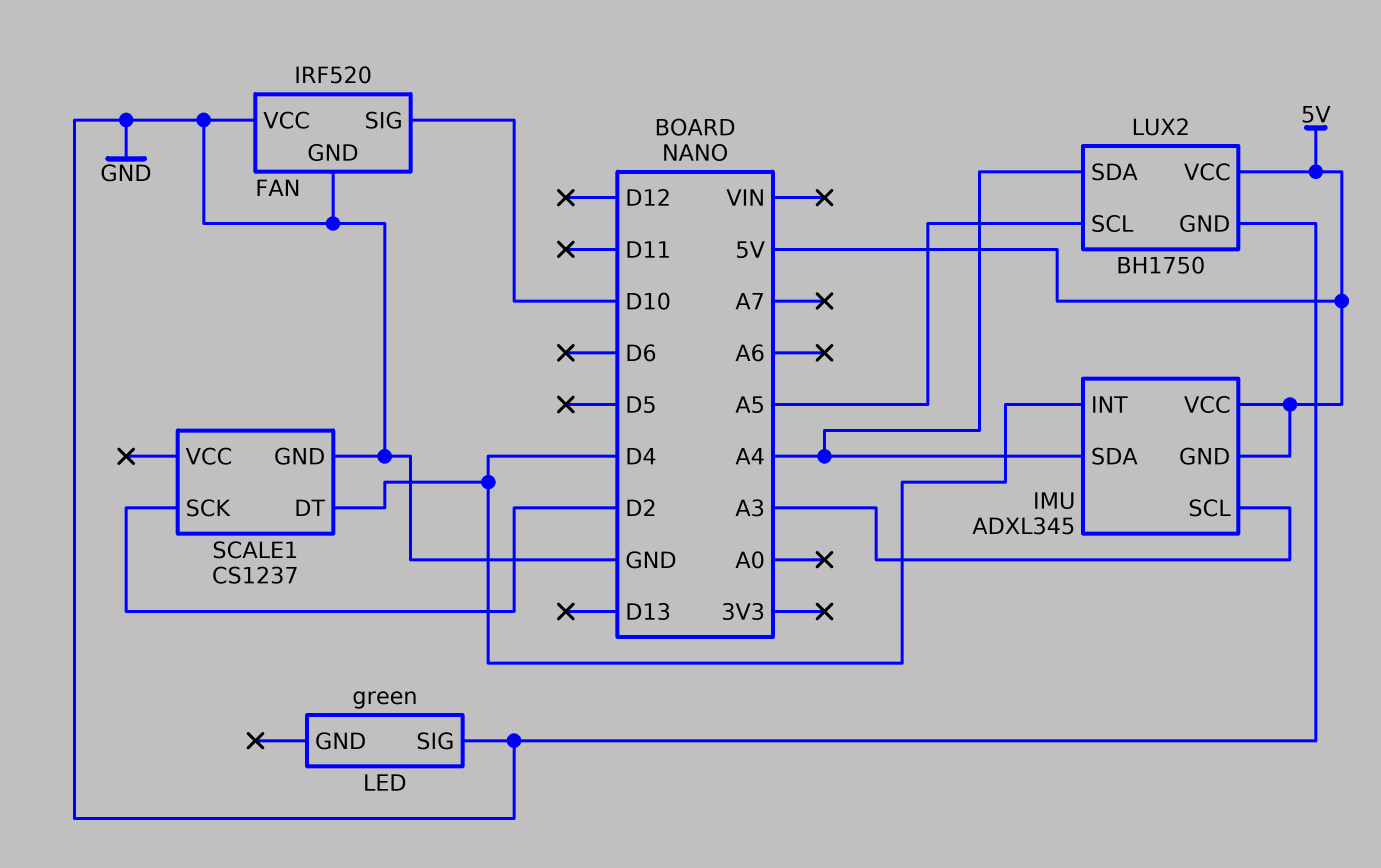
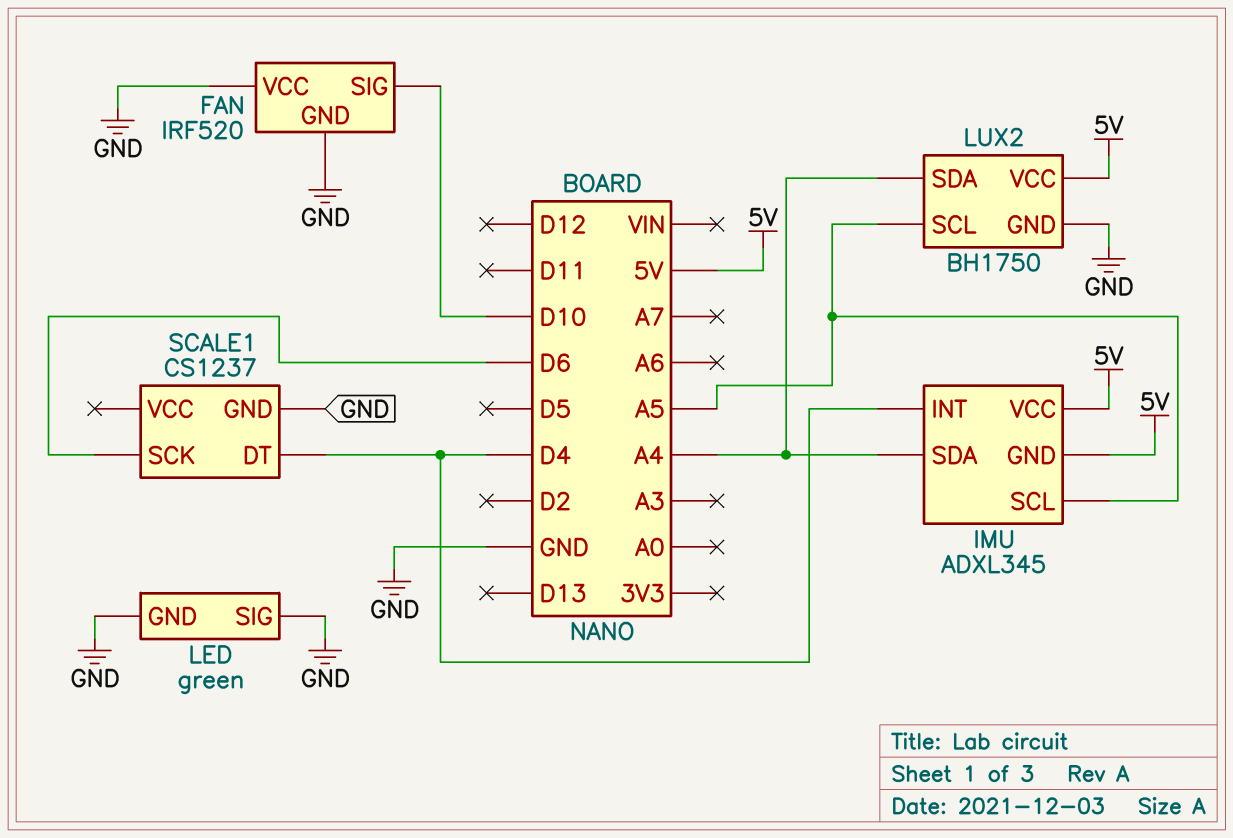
IMU pin SCL: A3 -> A5
LED pin GND: none -> GND
SCALE1 pin SCK: D2 -> D6

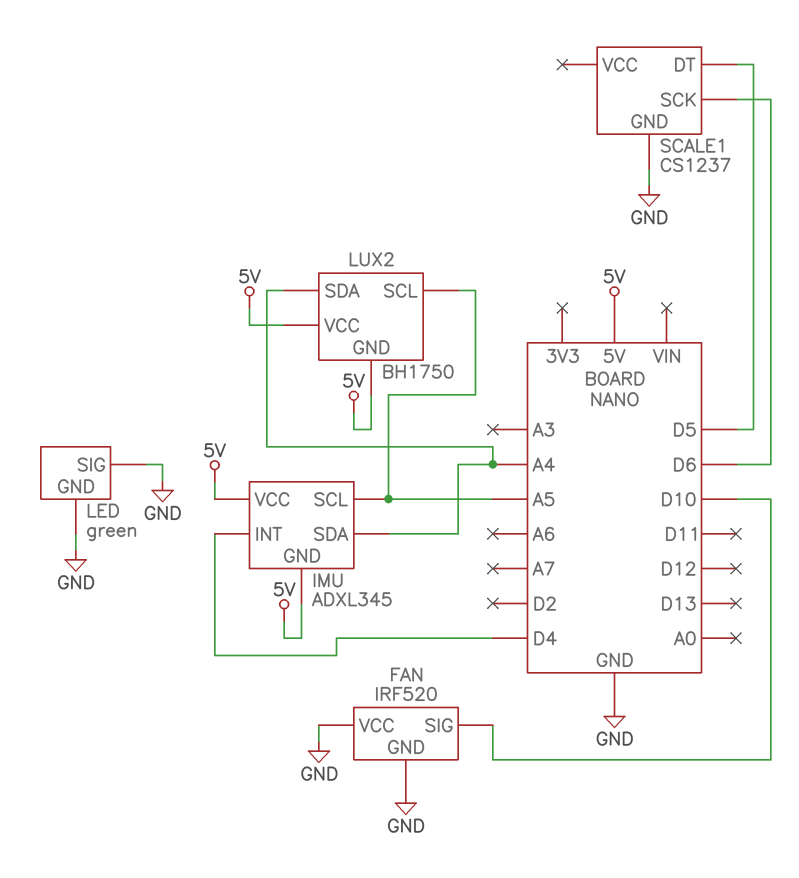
LUX2 pin GND: GND -> 5V
SCALE1 pin DT: D4 -> D5

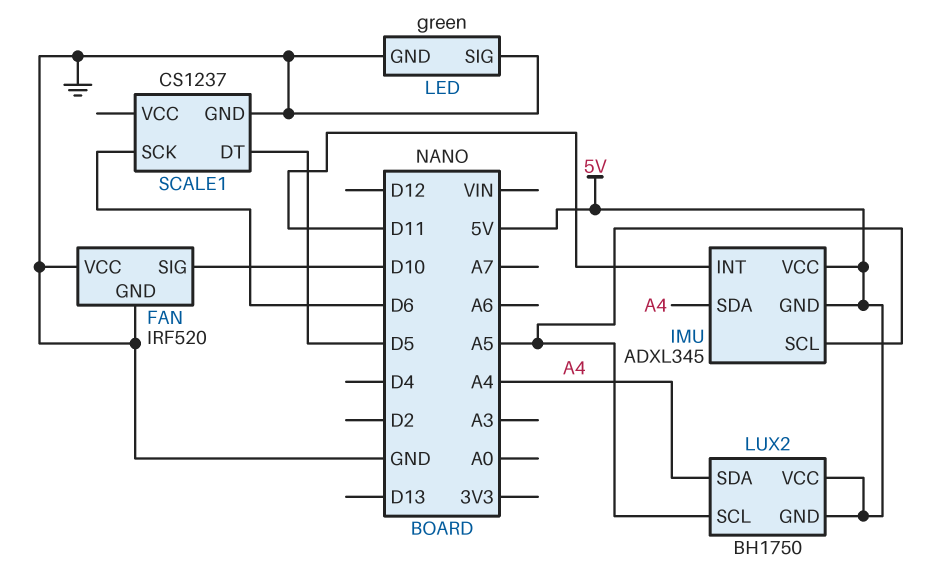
IMU pin INT: D4 -> D11

